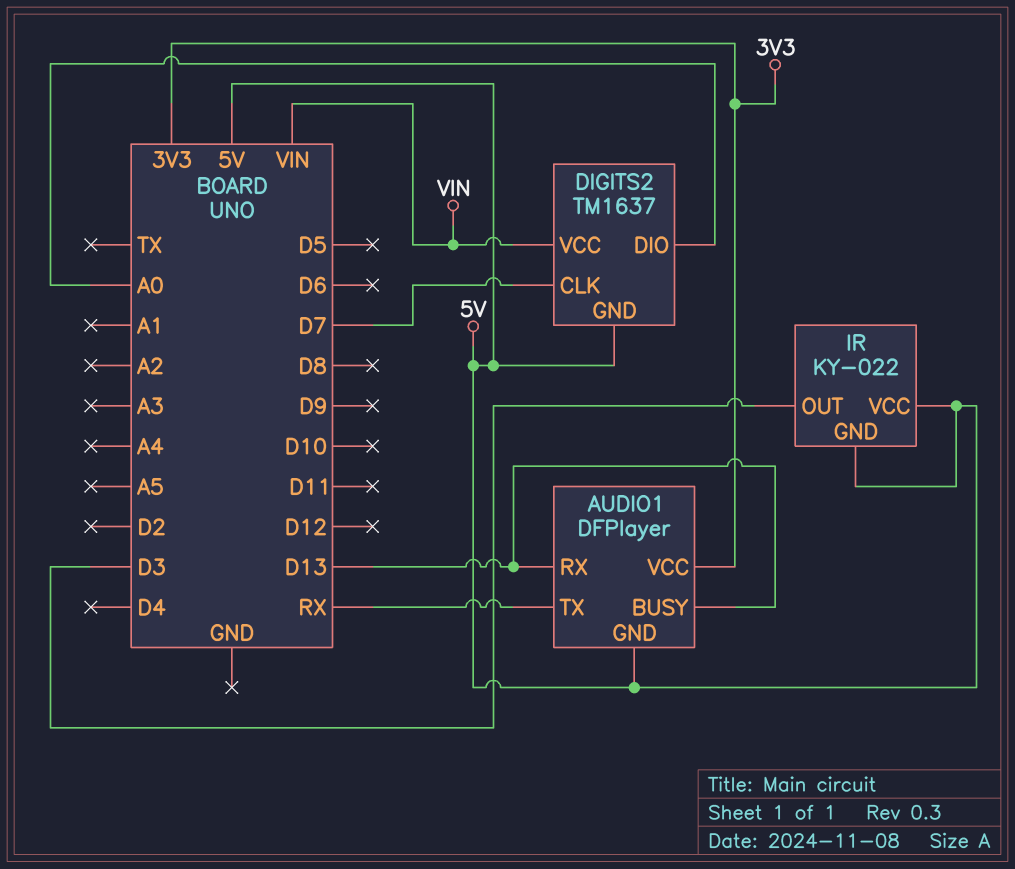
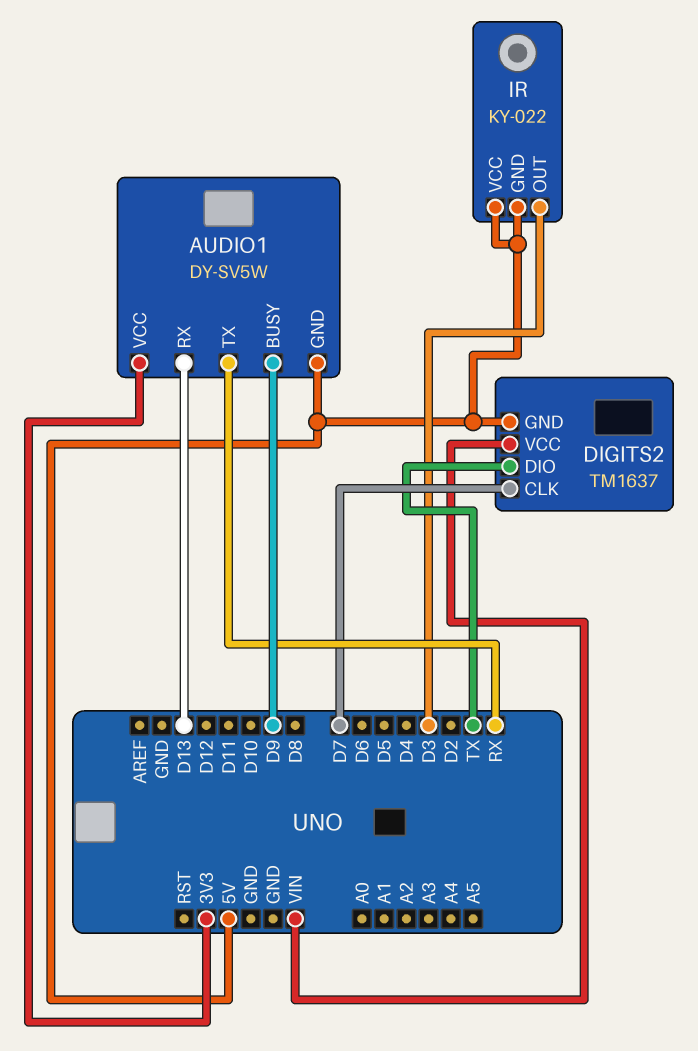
AUDIO1: DFPlayer -> DY-SV5W
AUDIO1 pin BUSY: D13 -> D9
DIGITS2 pin DIO: A0 -> TX

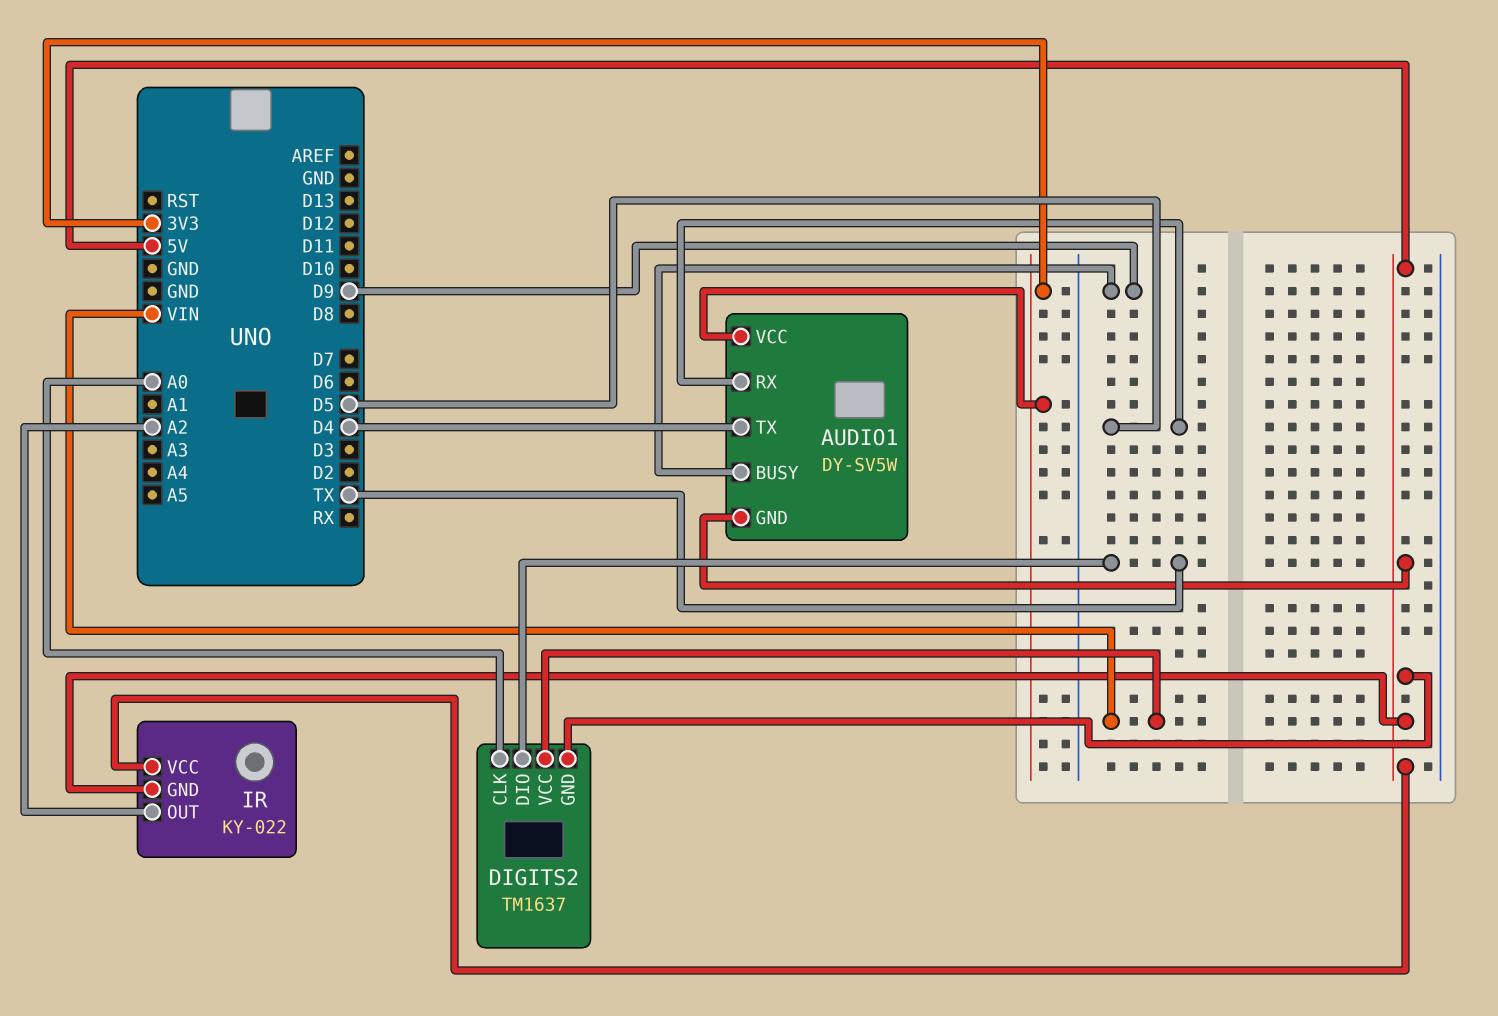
AUDIO1 pin RX: D13 -> D5
AUDIO1 pin TX: RX -> D4
DIGITS2 pin CLK: D7 -> A0
IR pin OUT: D3 -> A2

